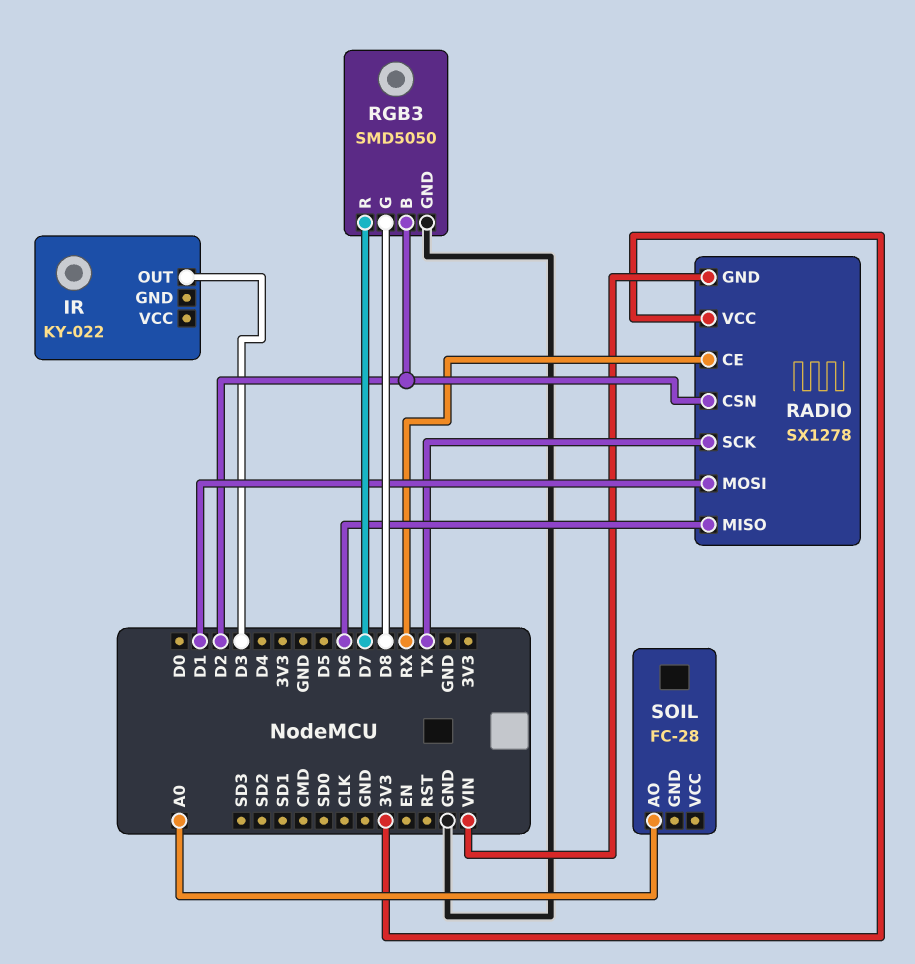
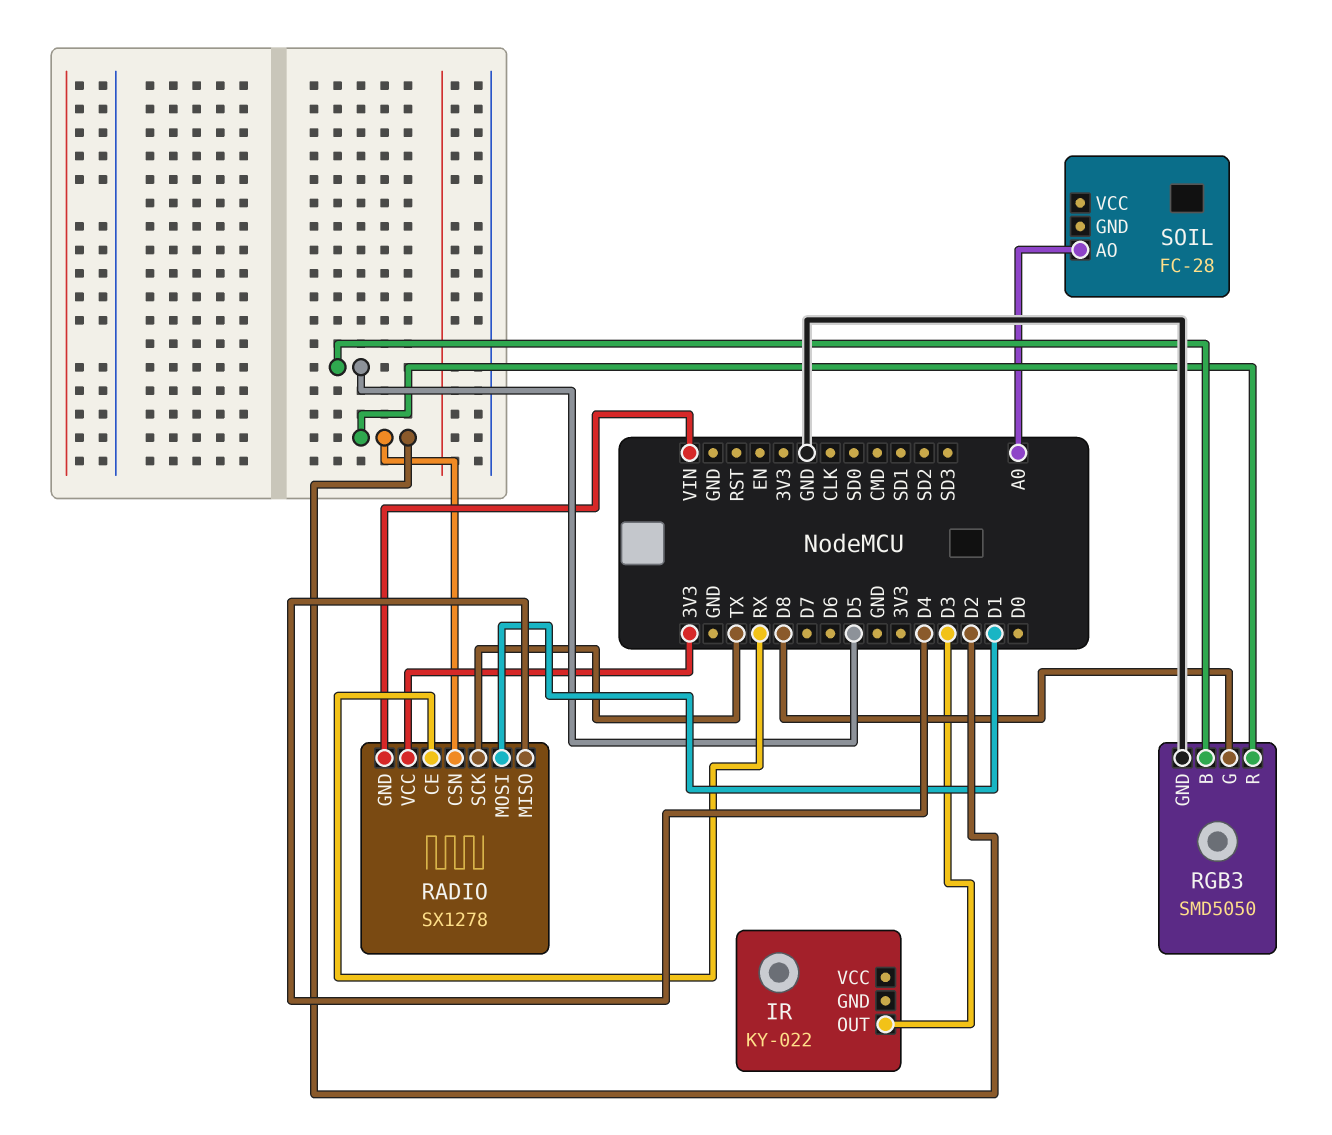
RADIO pin MISO: D6 -> D4
RGB3 pin B: D2 -> D5
RGB3 pin R: D7 -> D2

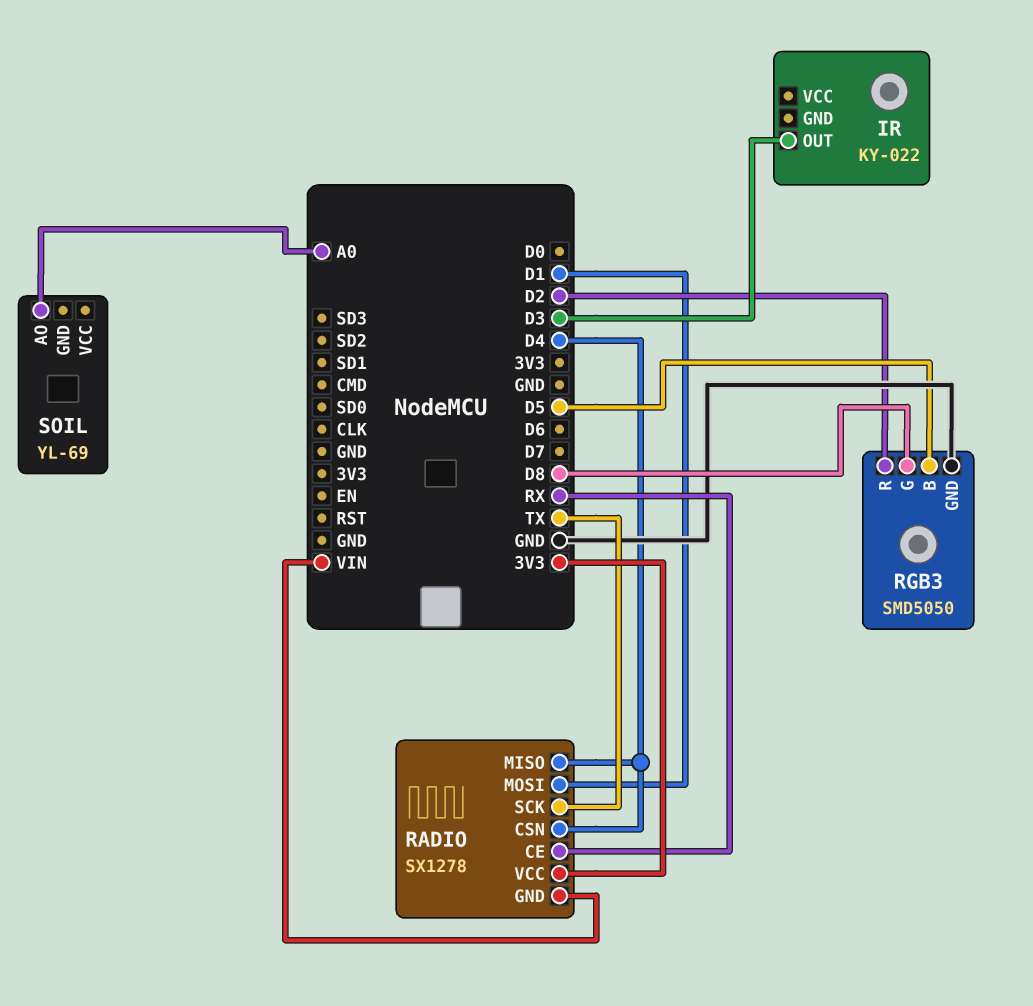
RADIO pin CSN: D2 -> D4
SOIL: FC-28 -> YL-69

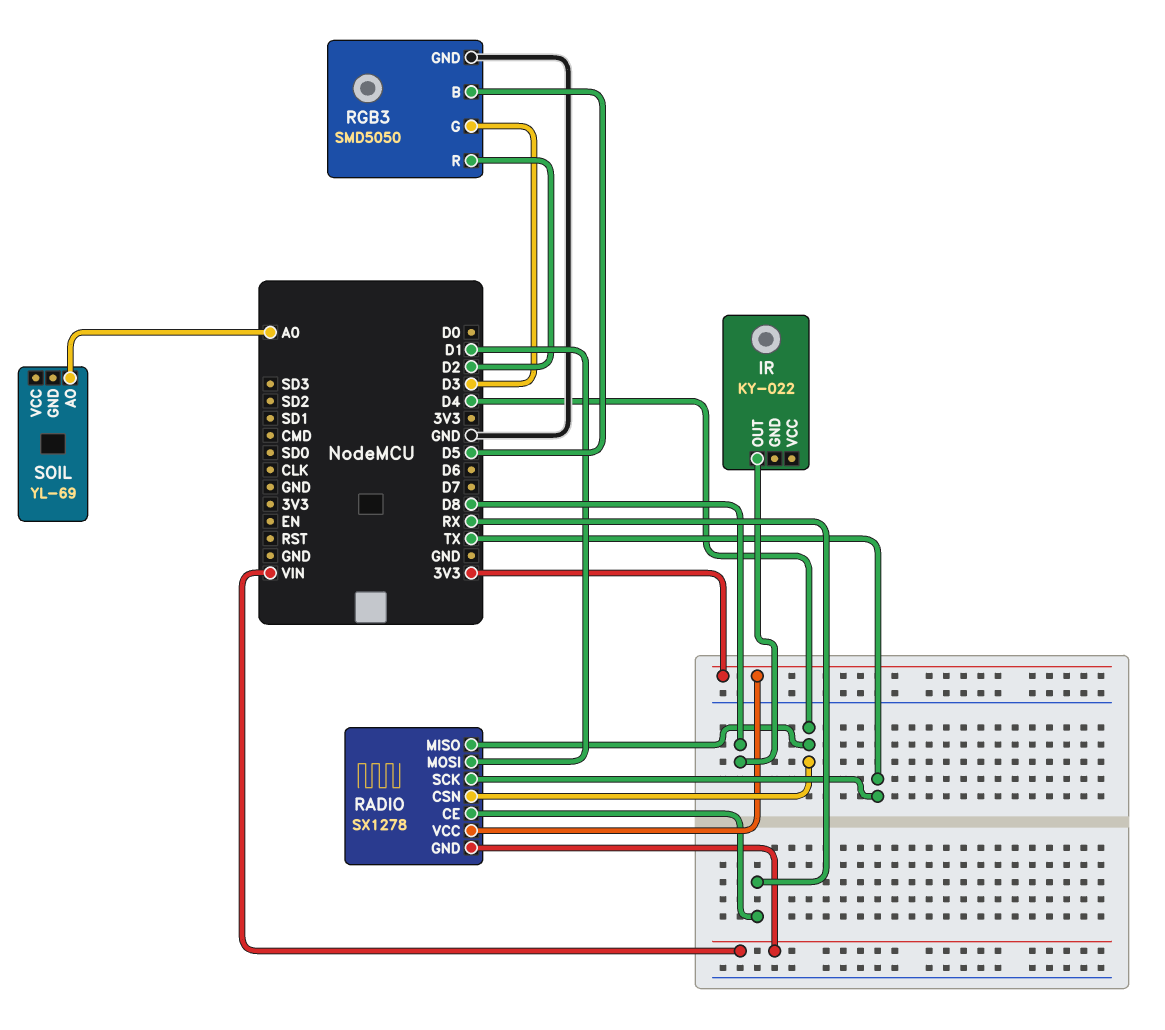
IR pin OUT: D3 -> D8
RGB3 pin G: D8 -> D3

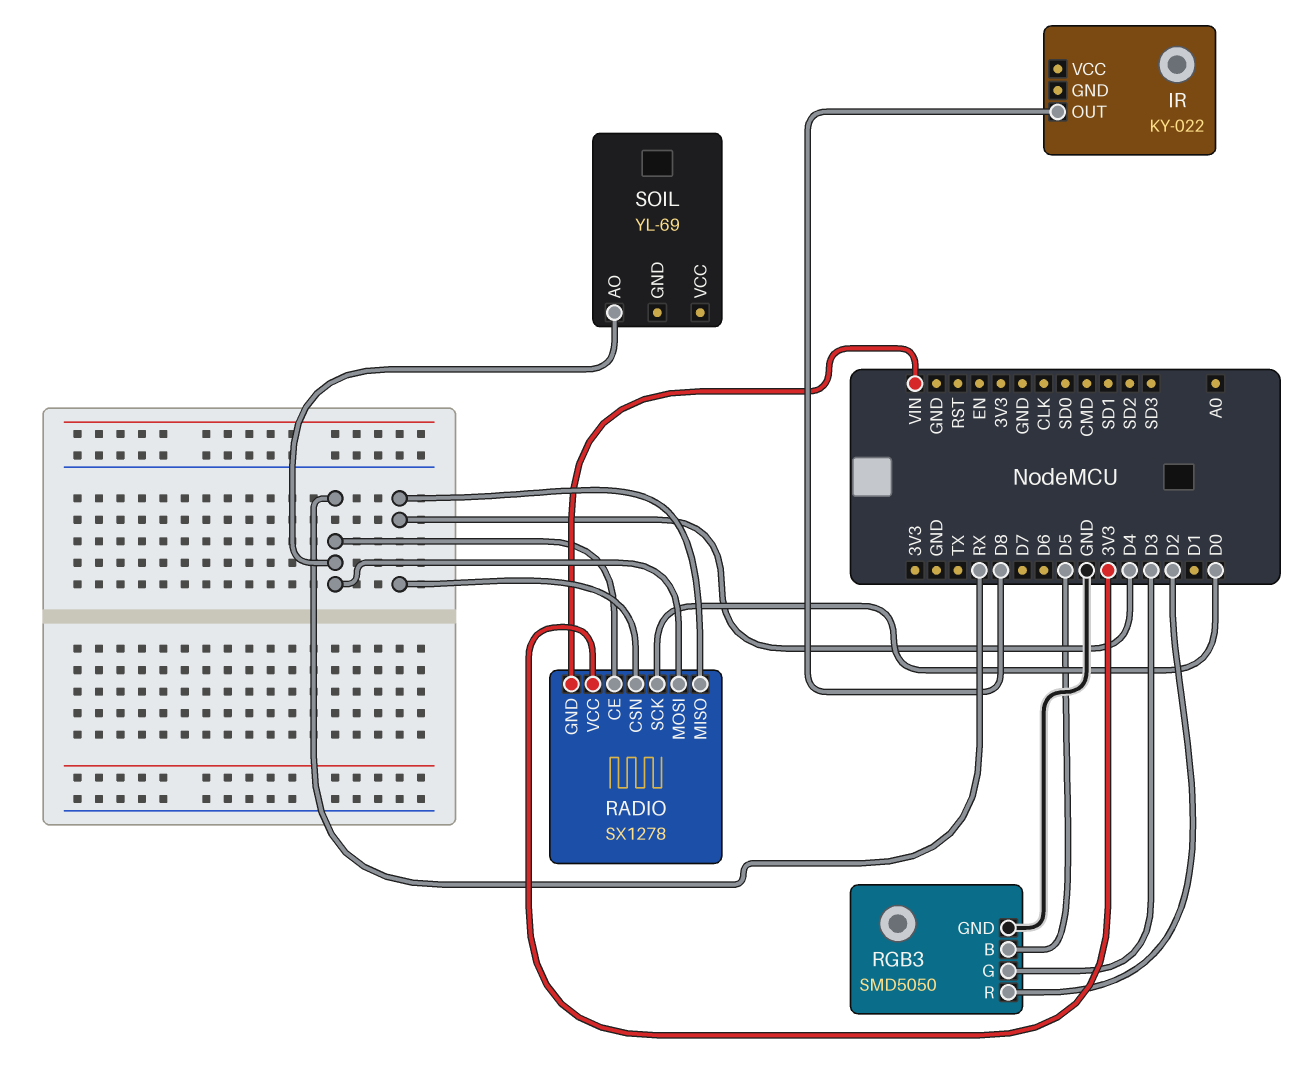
RADIO pin MOSI: D1 -> RX
RADIO pin SCK: TX -> D0
SOIL pin AO: A0 -> RX

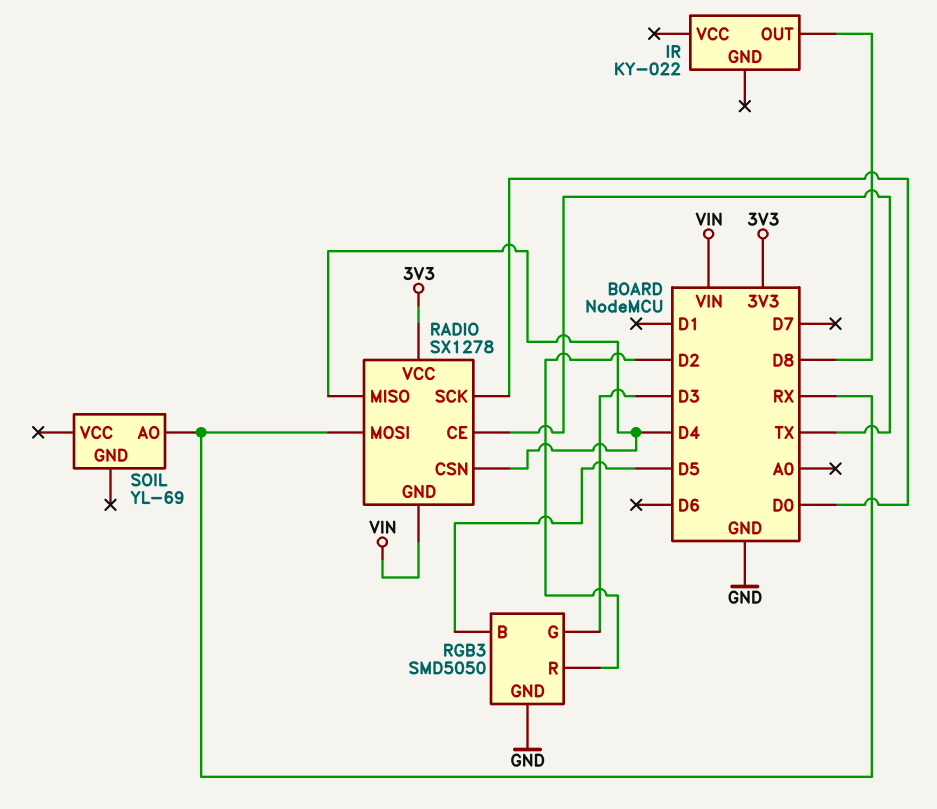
RADIO pin CE: RX -> TX

